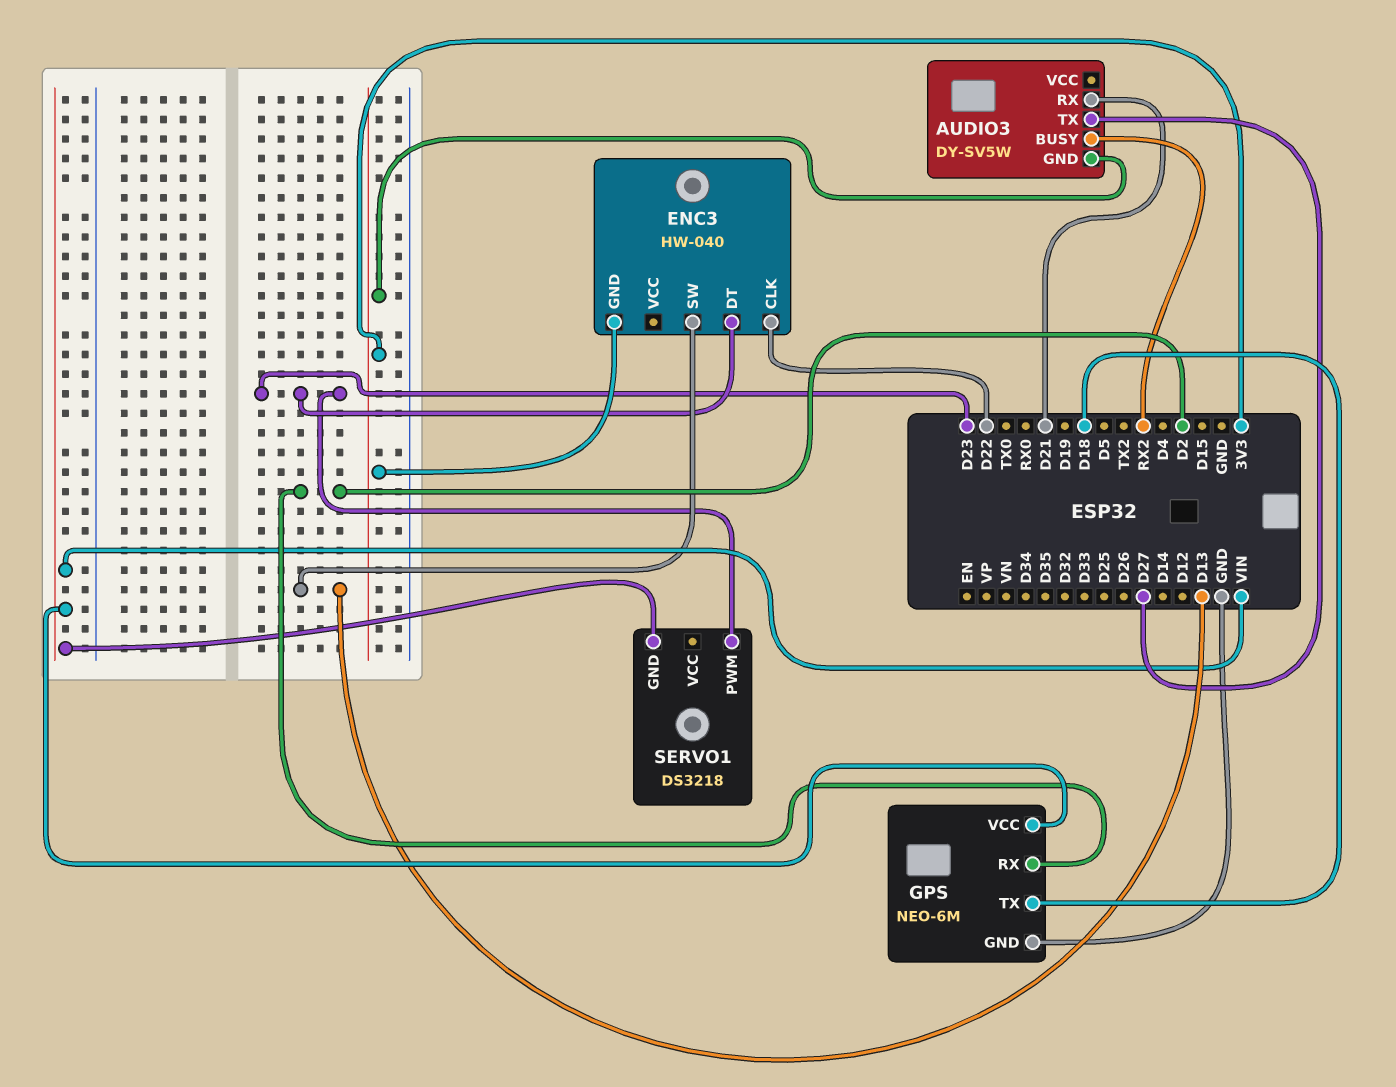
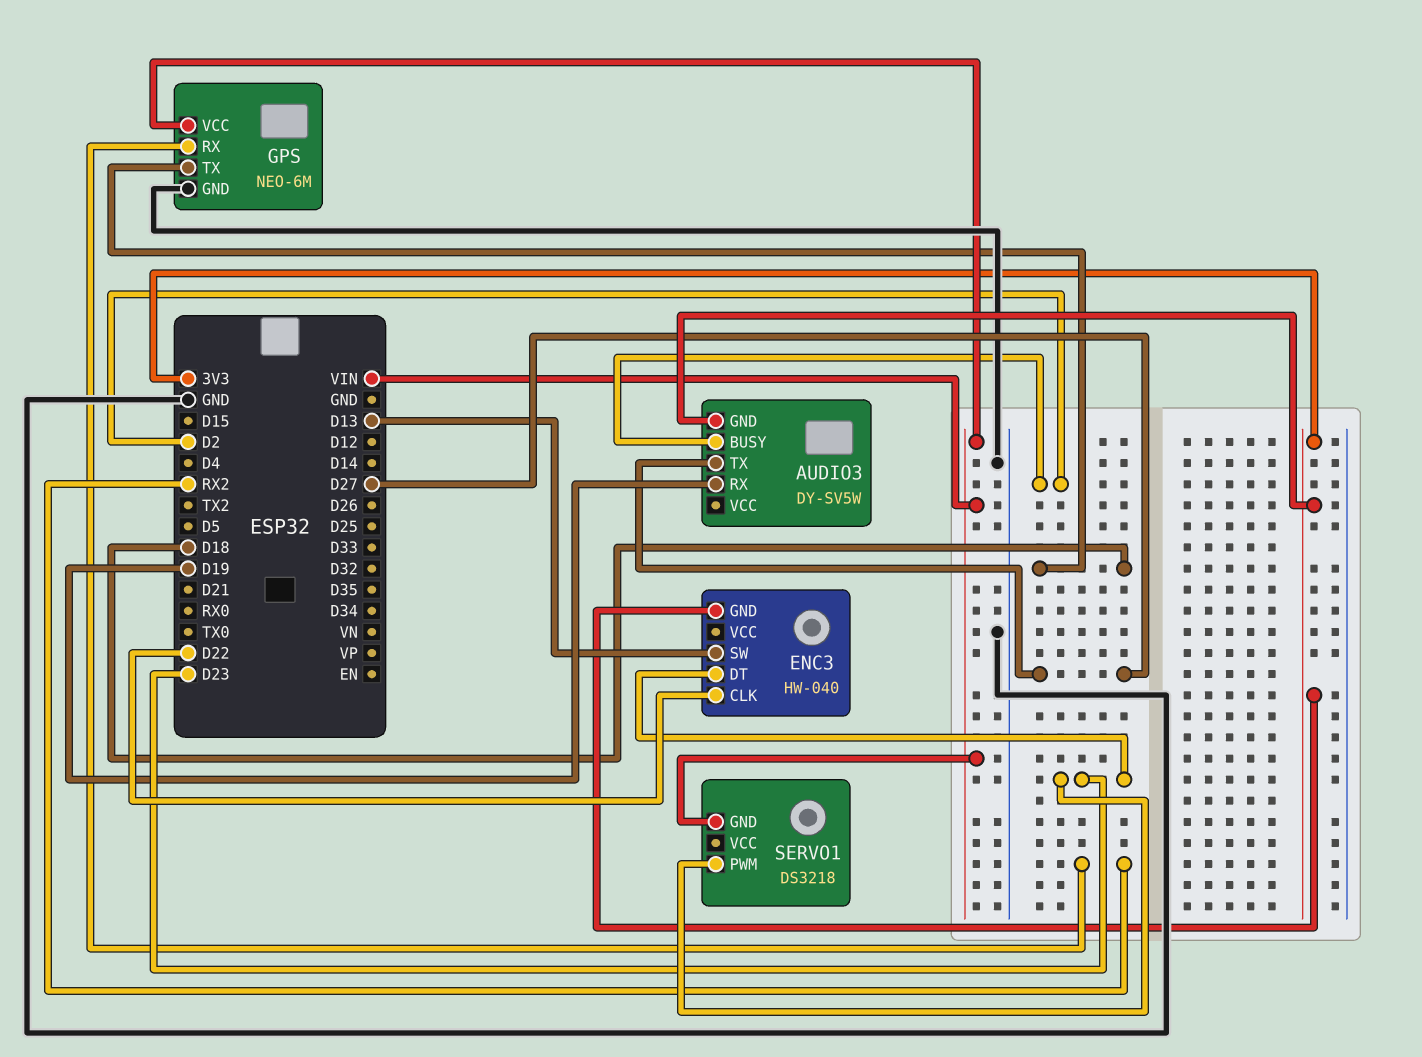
AUDIO3 pin BUSY: RX2 -> D2
AUDIO3 pin RX: D21 -> D19
GPS pin RX: D2 -> RX2

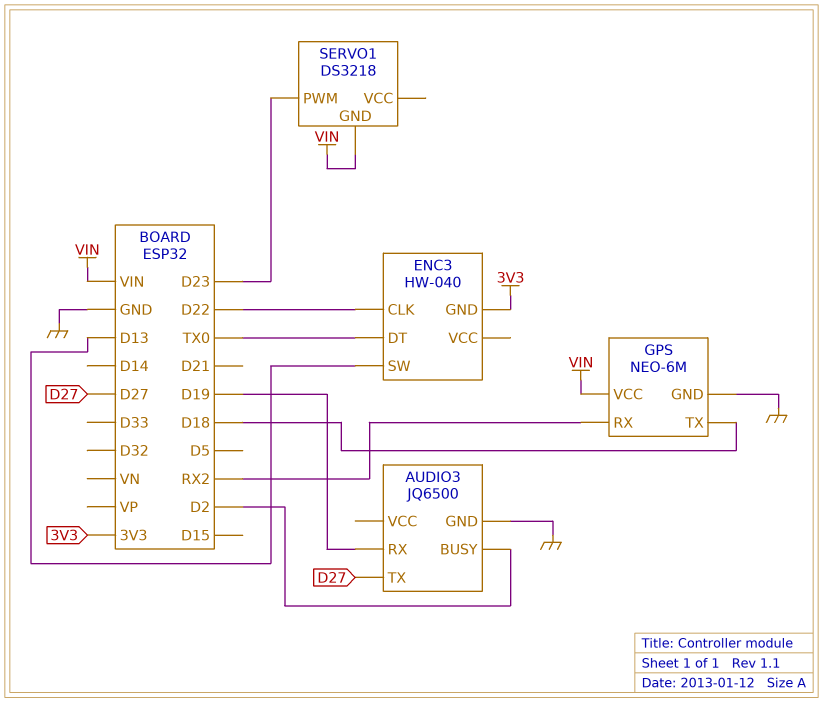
AUDIO3: DY-SV5W -> JQ6500
AUDIO3 pin GND: 3V3 -> GND
ENC3 pin DT: D23 -> TX0

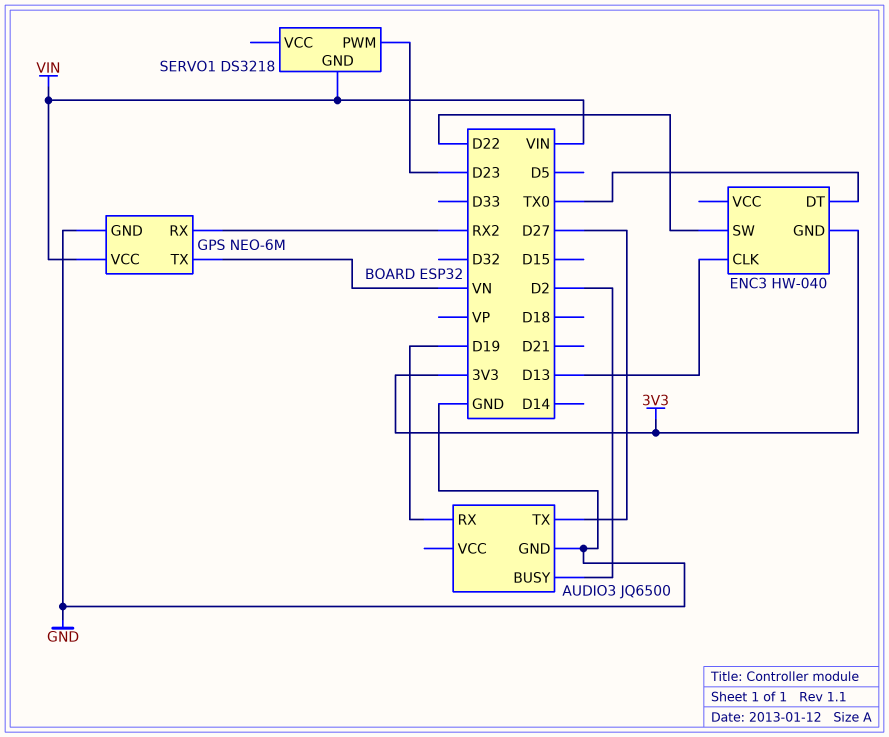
ENC3 pin CLK: D22 -> D13
ENC3 pin SW: D13 -> D22
GPS pin TX: D18 -> VN

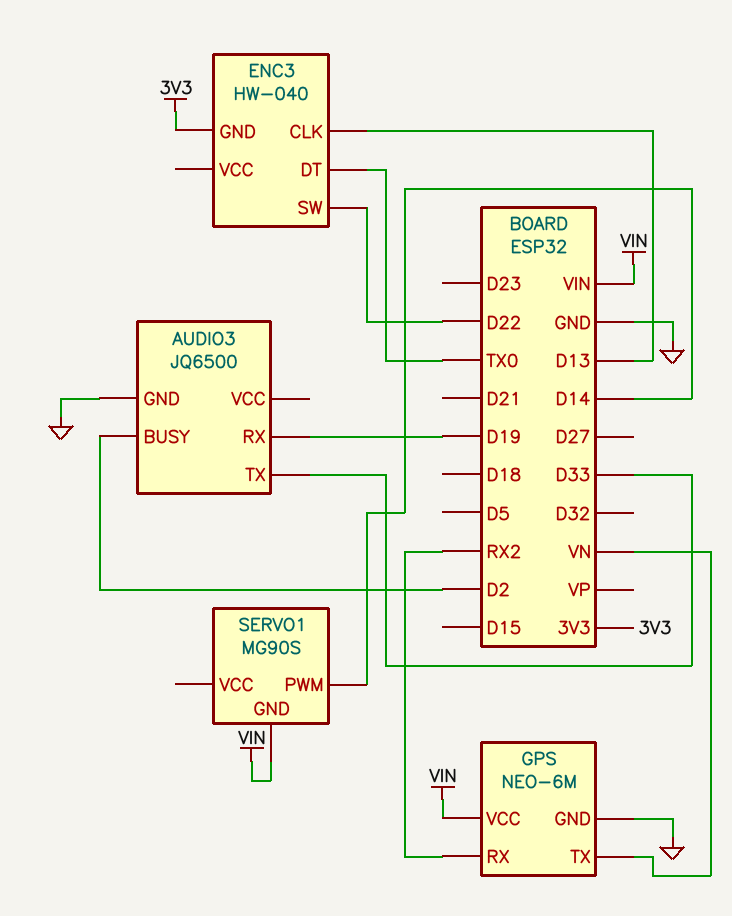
AUDIO3 pin TX: D27 -> D33
SERVO1: DS3218 -> MG90S
SERVO1 pin PWM: D23 -> D14

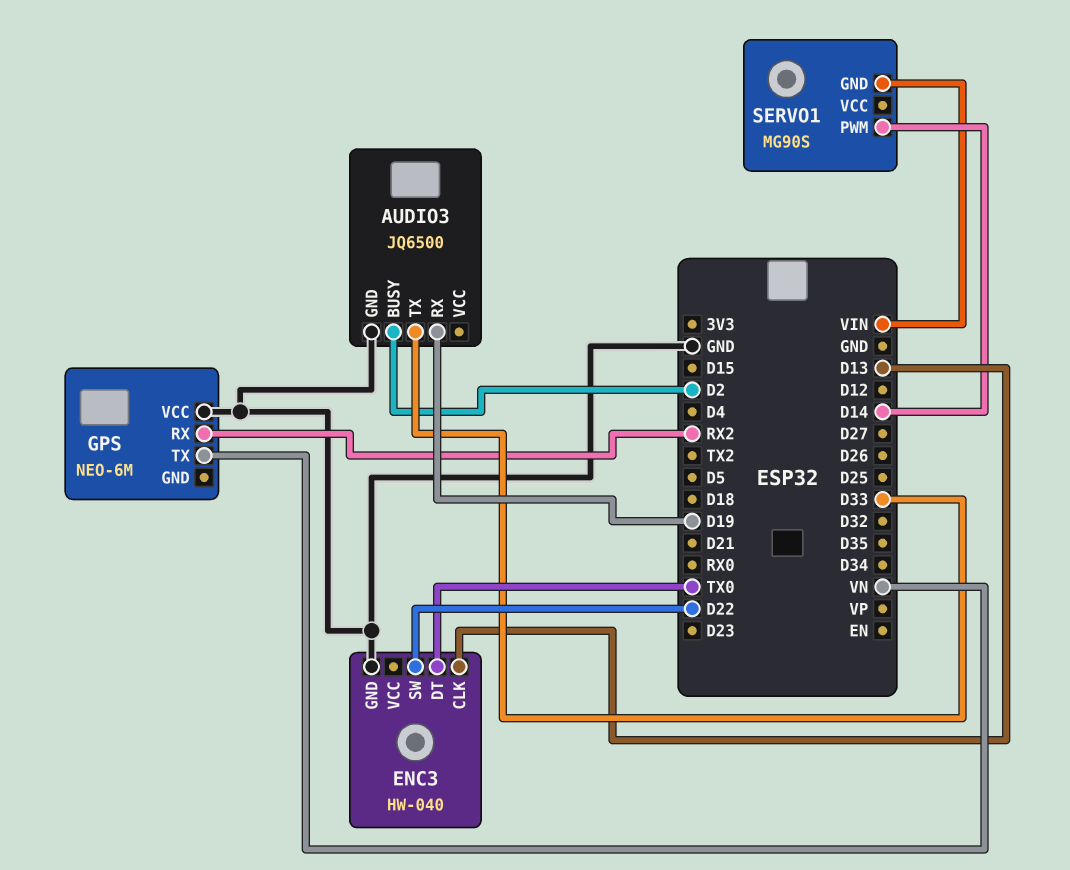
ENC3 pin GND: 3V3 -> GND
GPS pin GND: GND -> none
GPS pin VCC: VIN -> GND

